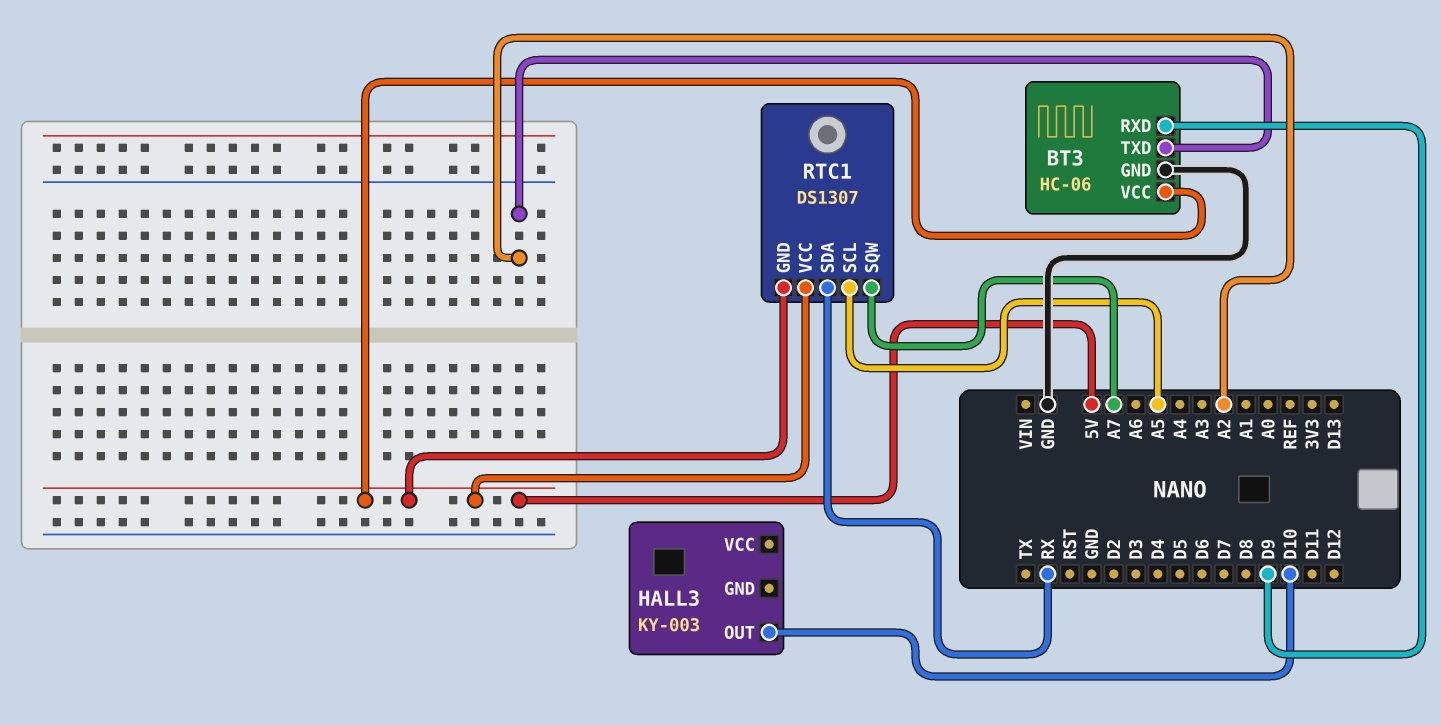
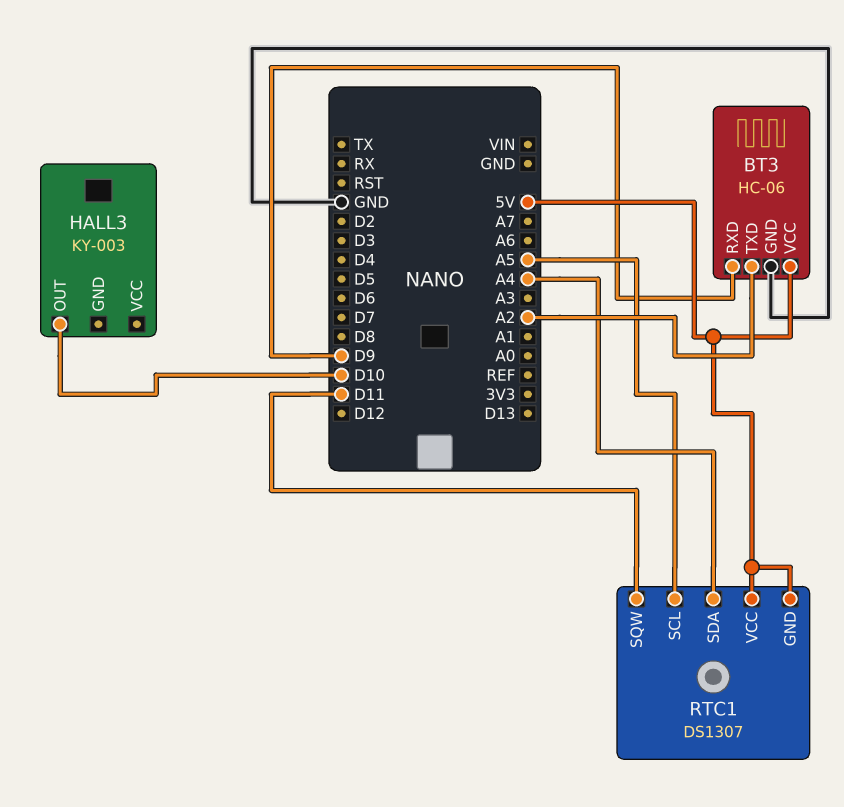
RTC1 pin SDA: RX -> A4
RTC1 pin SQW: A7 -> D11

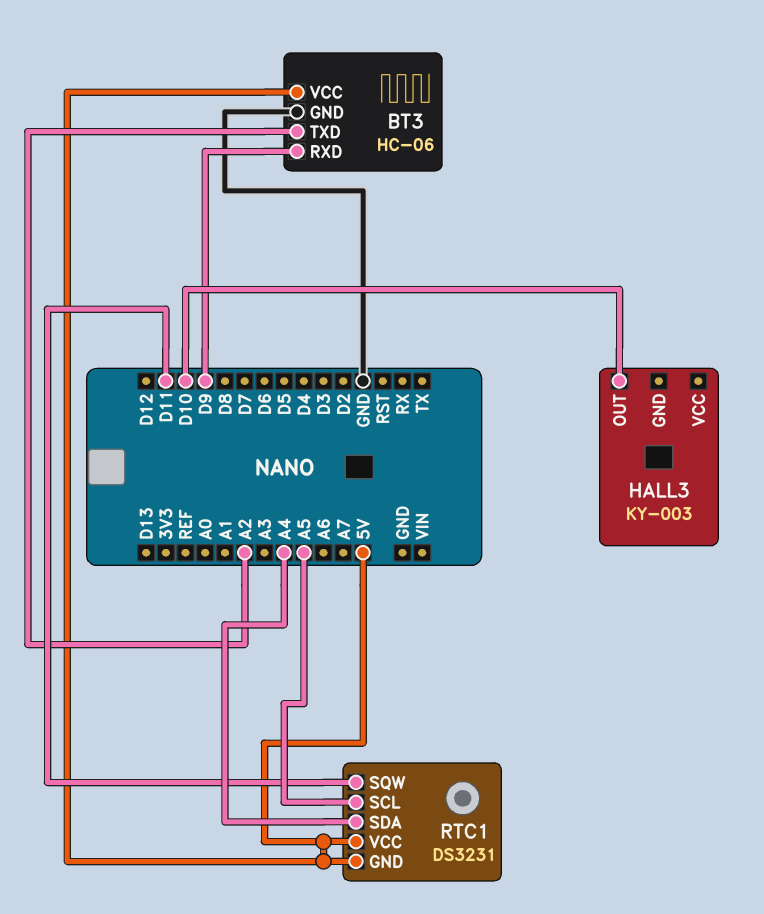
RTC1: DS1307 -> DS3231

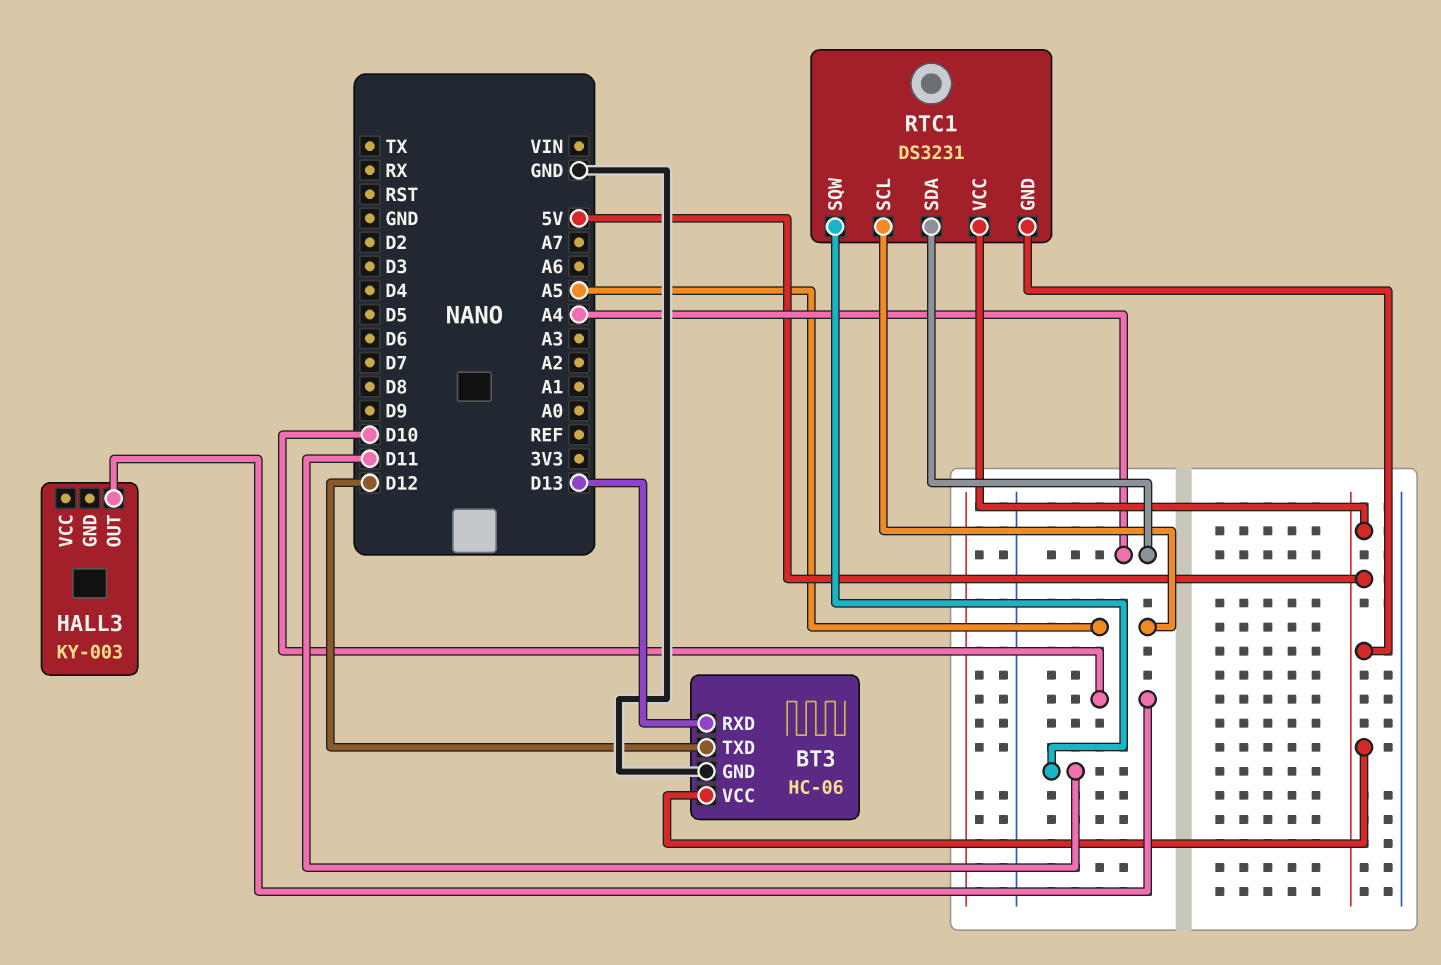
BT3 pin RXD: D9 -> D13
BT3 pin TXD: A2 -> D12

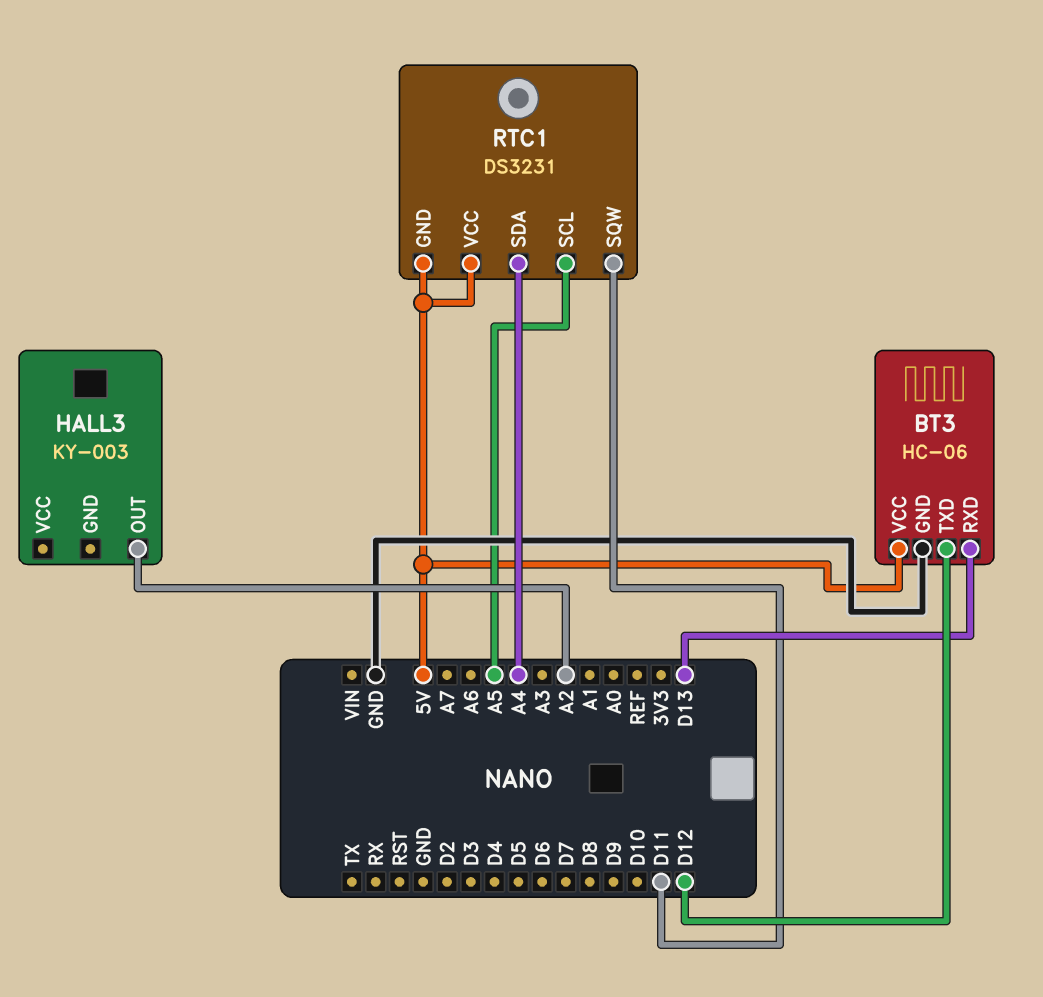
HALL3 pin OUT: D10 -> A2

